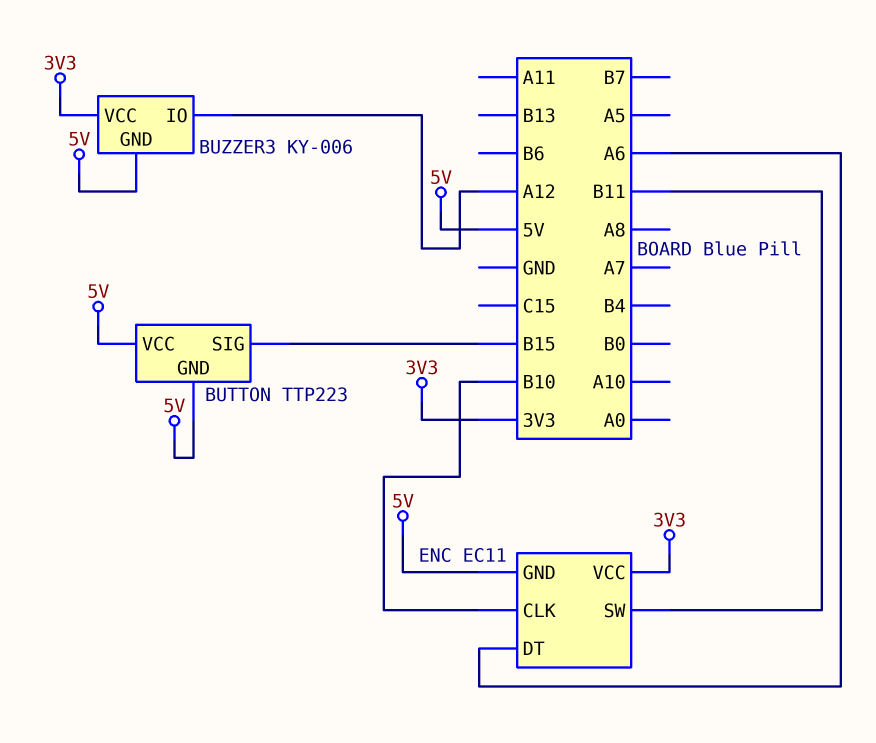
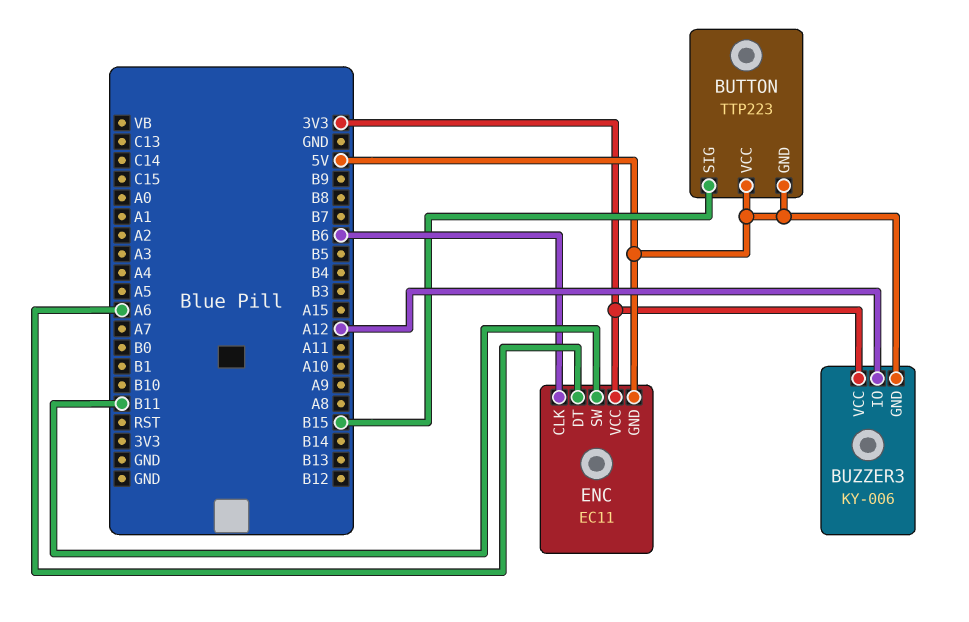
ENC pin CLK: B10 -> B6

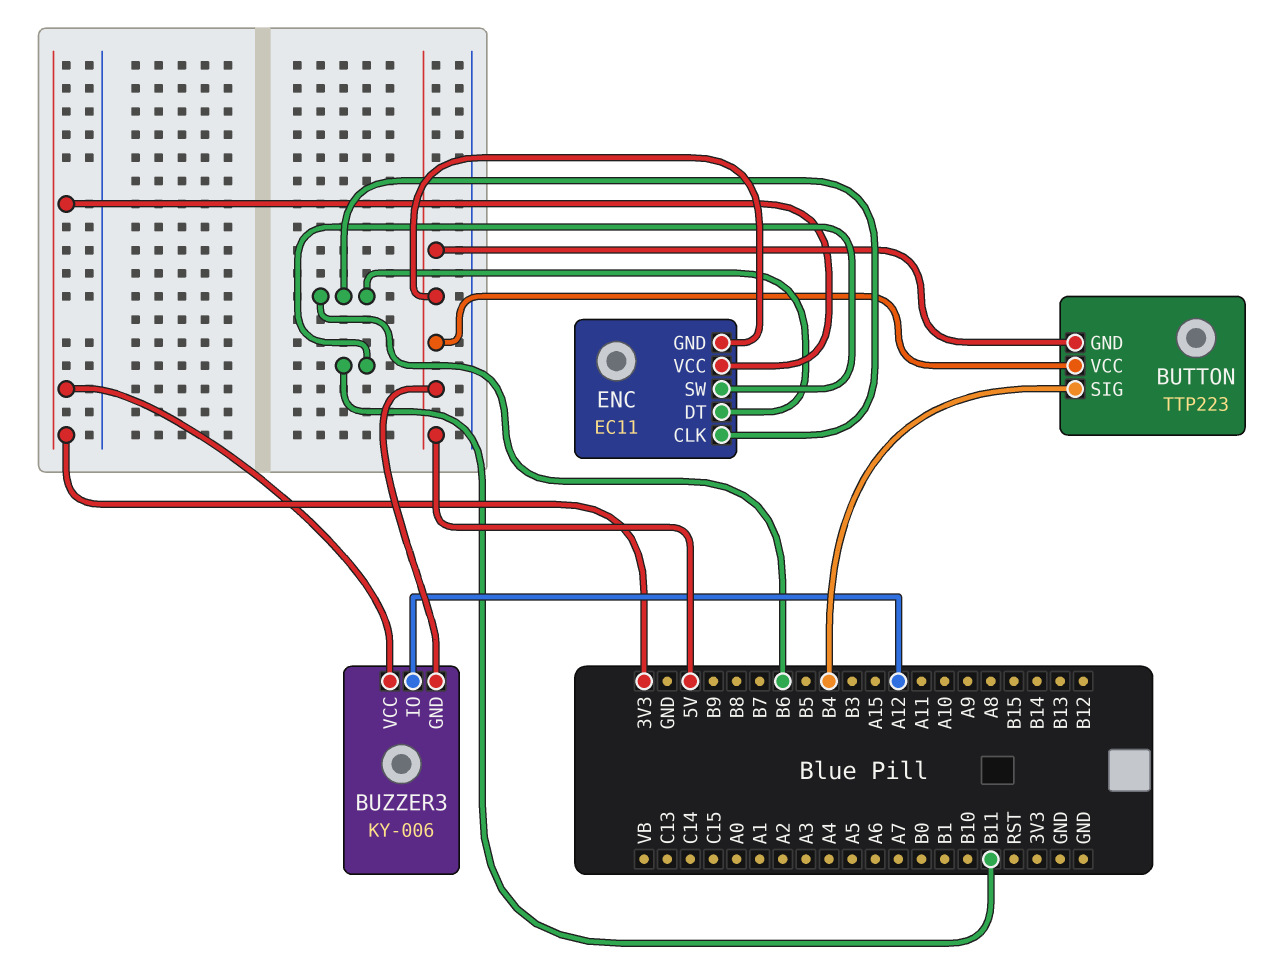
BUTTON pin SIG: B15 -> B4
ENC pin DT: A6 -> B6

